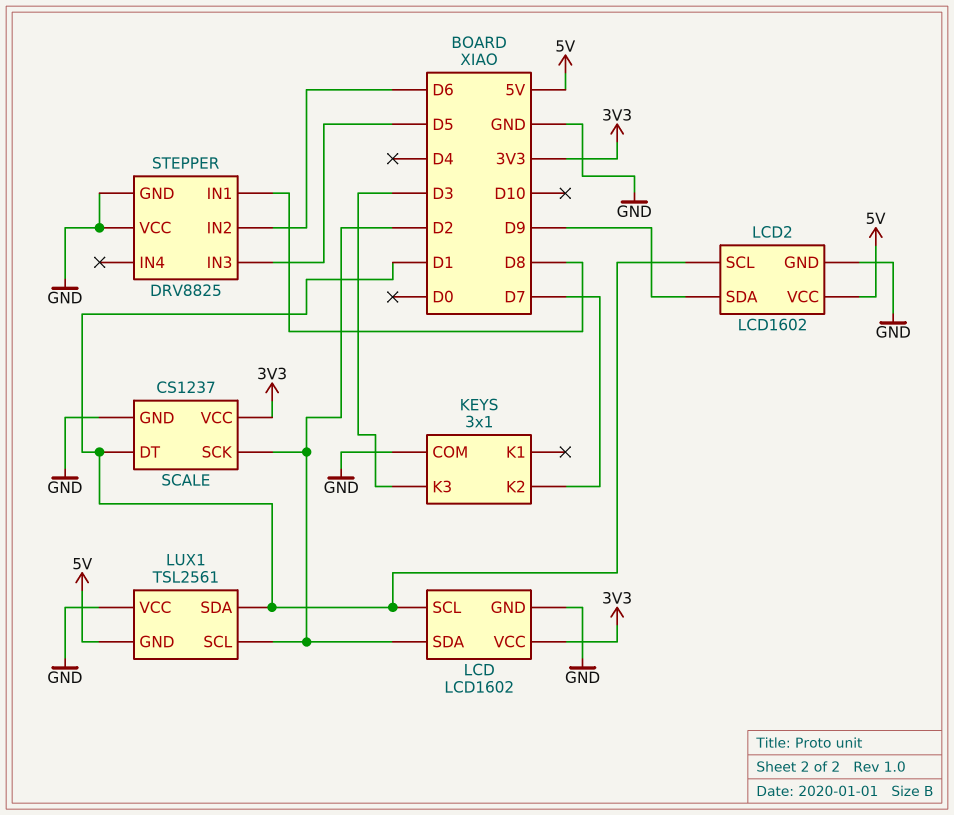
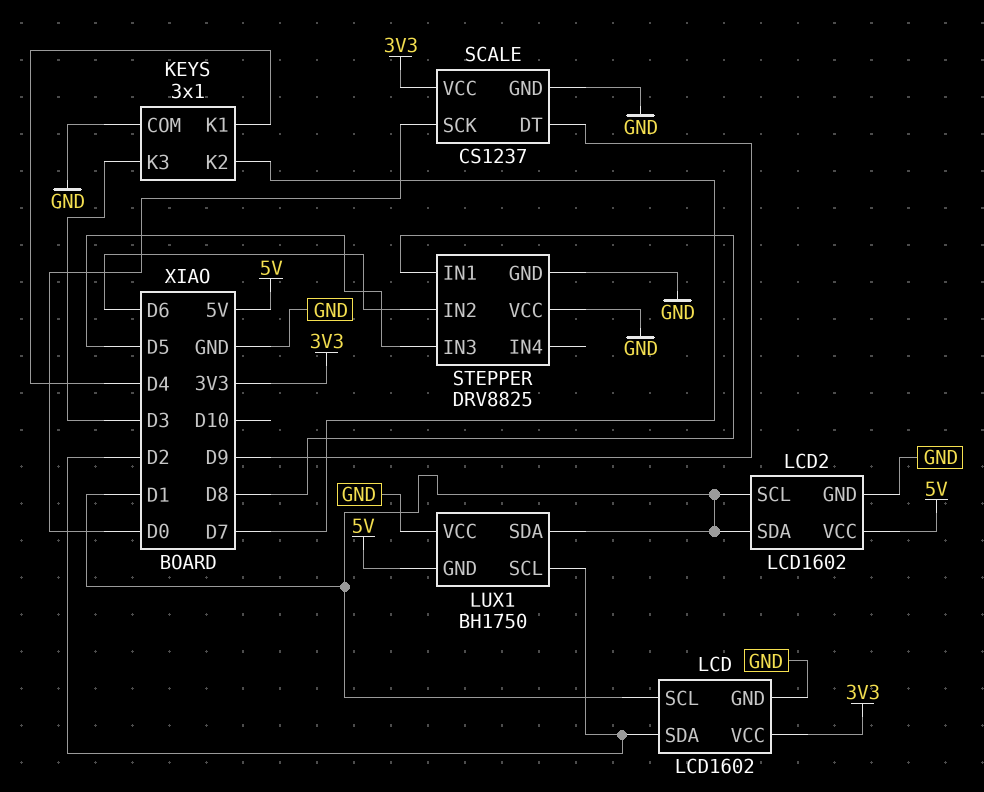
KEYS pin K1: none -> D4
LCD2 pin SDA: D9 -> D1
LUX1: TSL2561 -> BH1750
SCALE pin DT: D1 -> D9
SCALE pin SCK: D2 -> D0

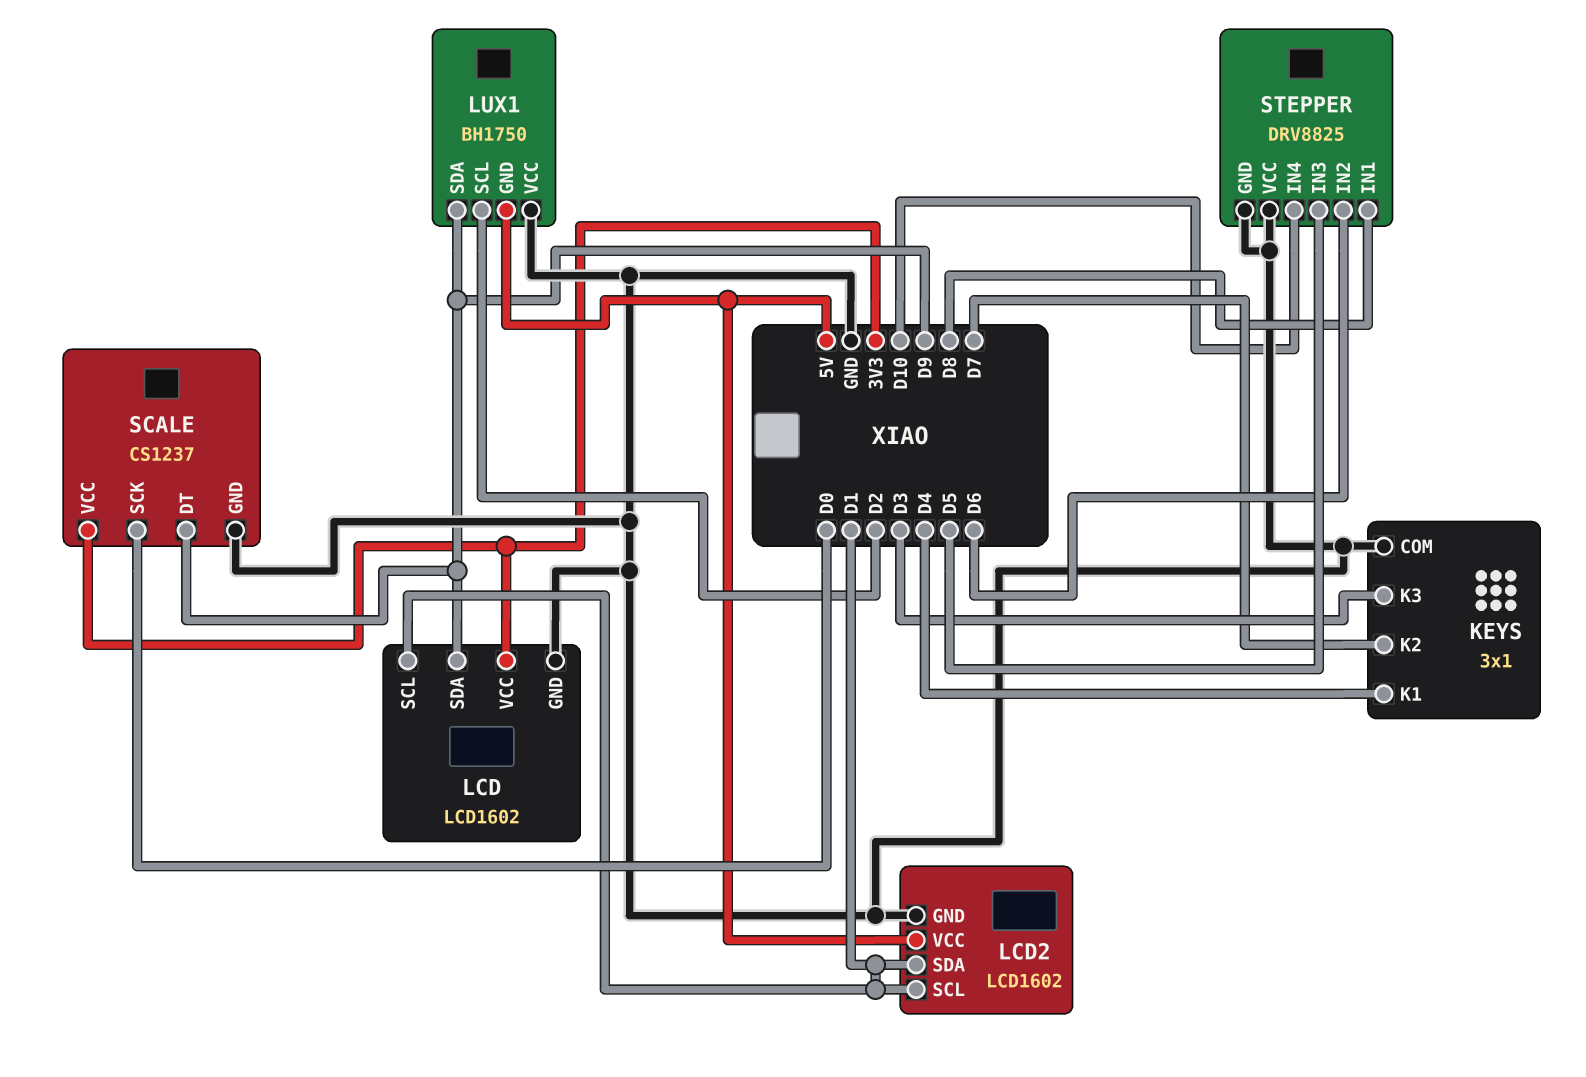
LCD pin SDA: D2 -> D9
LUX1 pin SDA: D1 -> D9
STEPPER pin IN4: none -> D10

